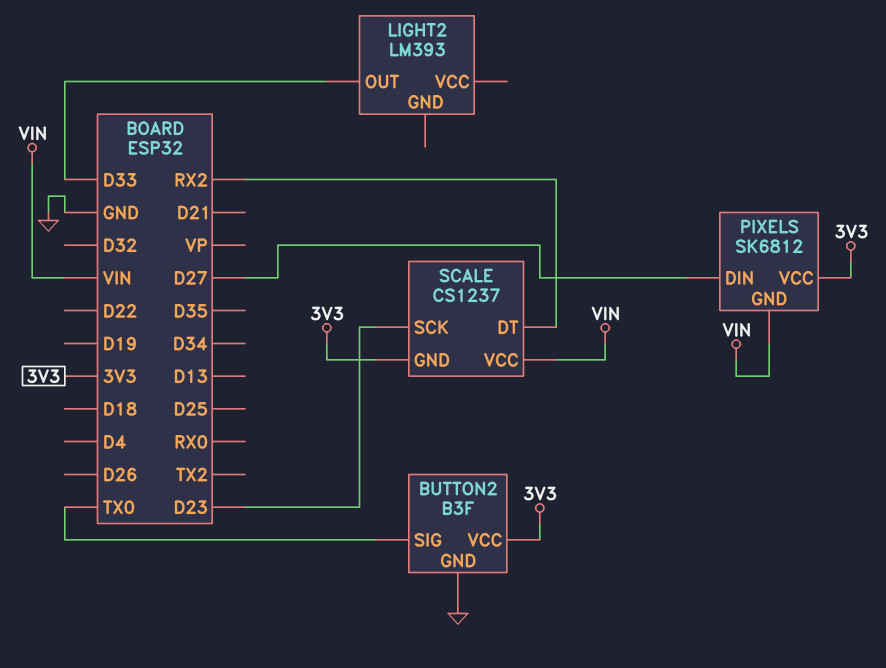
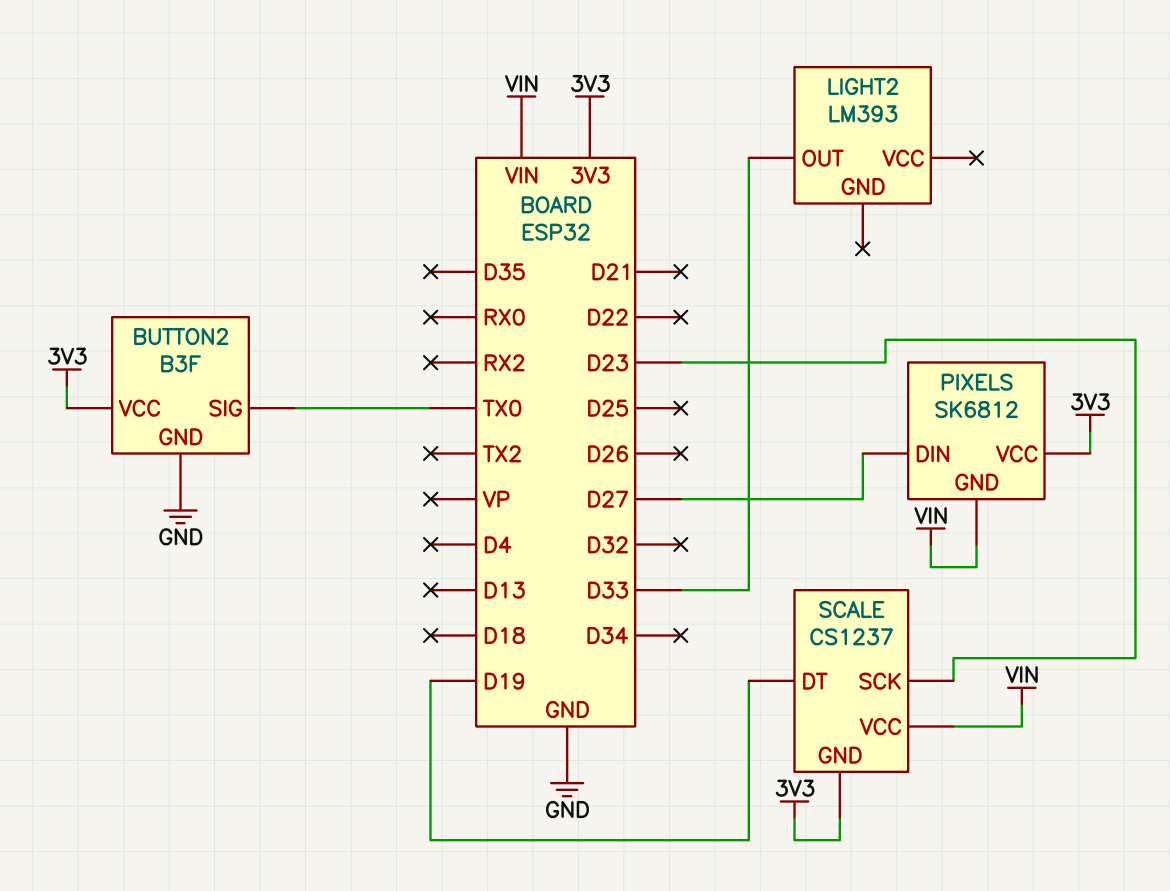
SCALE pin DT: RX2 -> D19

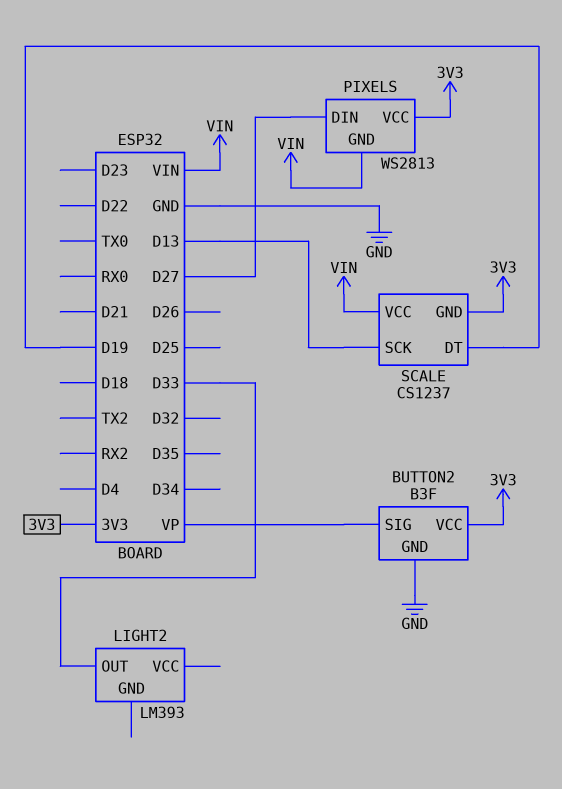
BUTTON2 pin SIG: TX0 -> VP
PIXELS: SK6812 -> WS2813
SCALE pin SCK: D23 -> D13

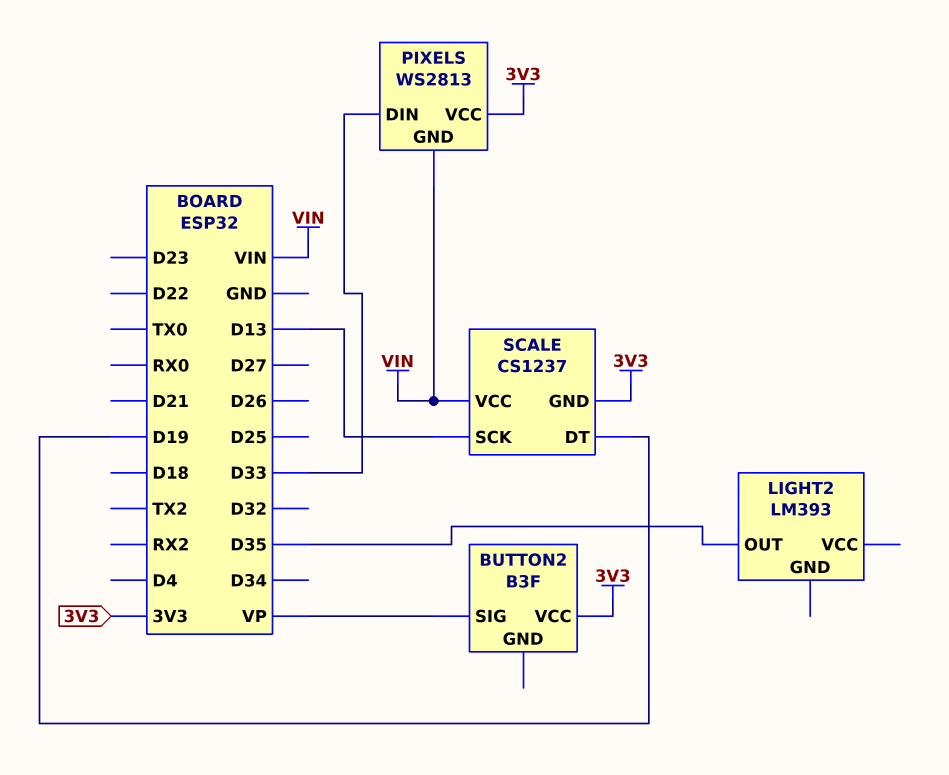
BUTTON2 pin GND: GND -> none
LIGHT2 pin OUT: D33 -> D35
PIXELS pin DIN: D27 -> D33

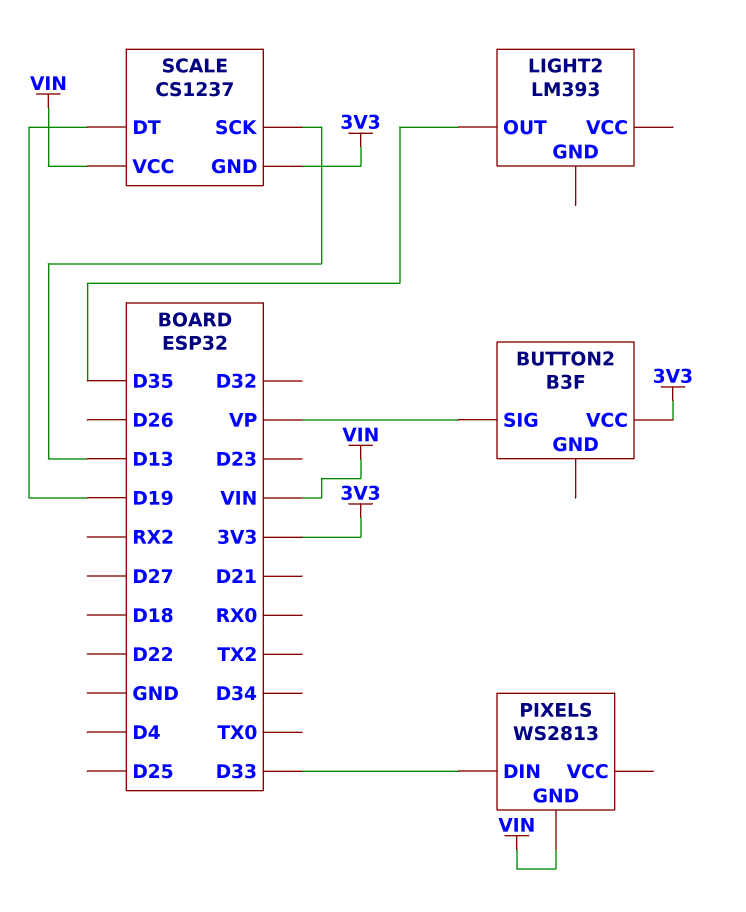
PIXELS pin VCC: 3V3 -> none

